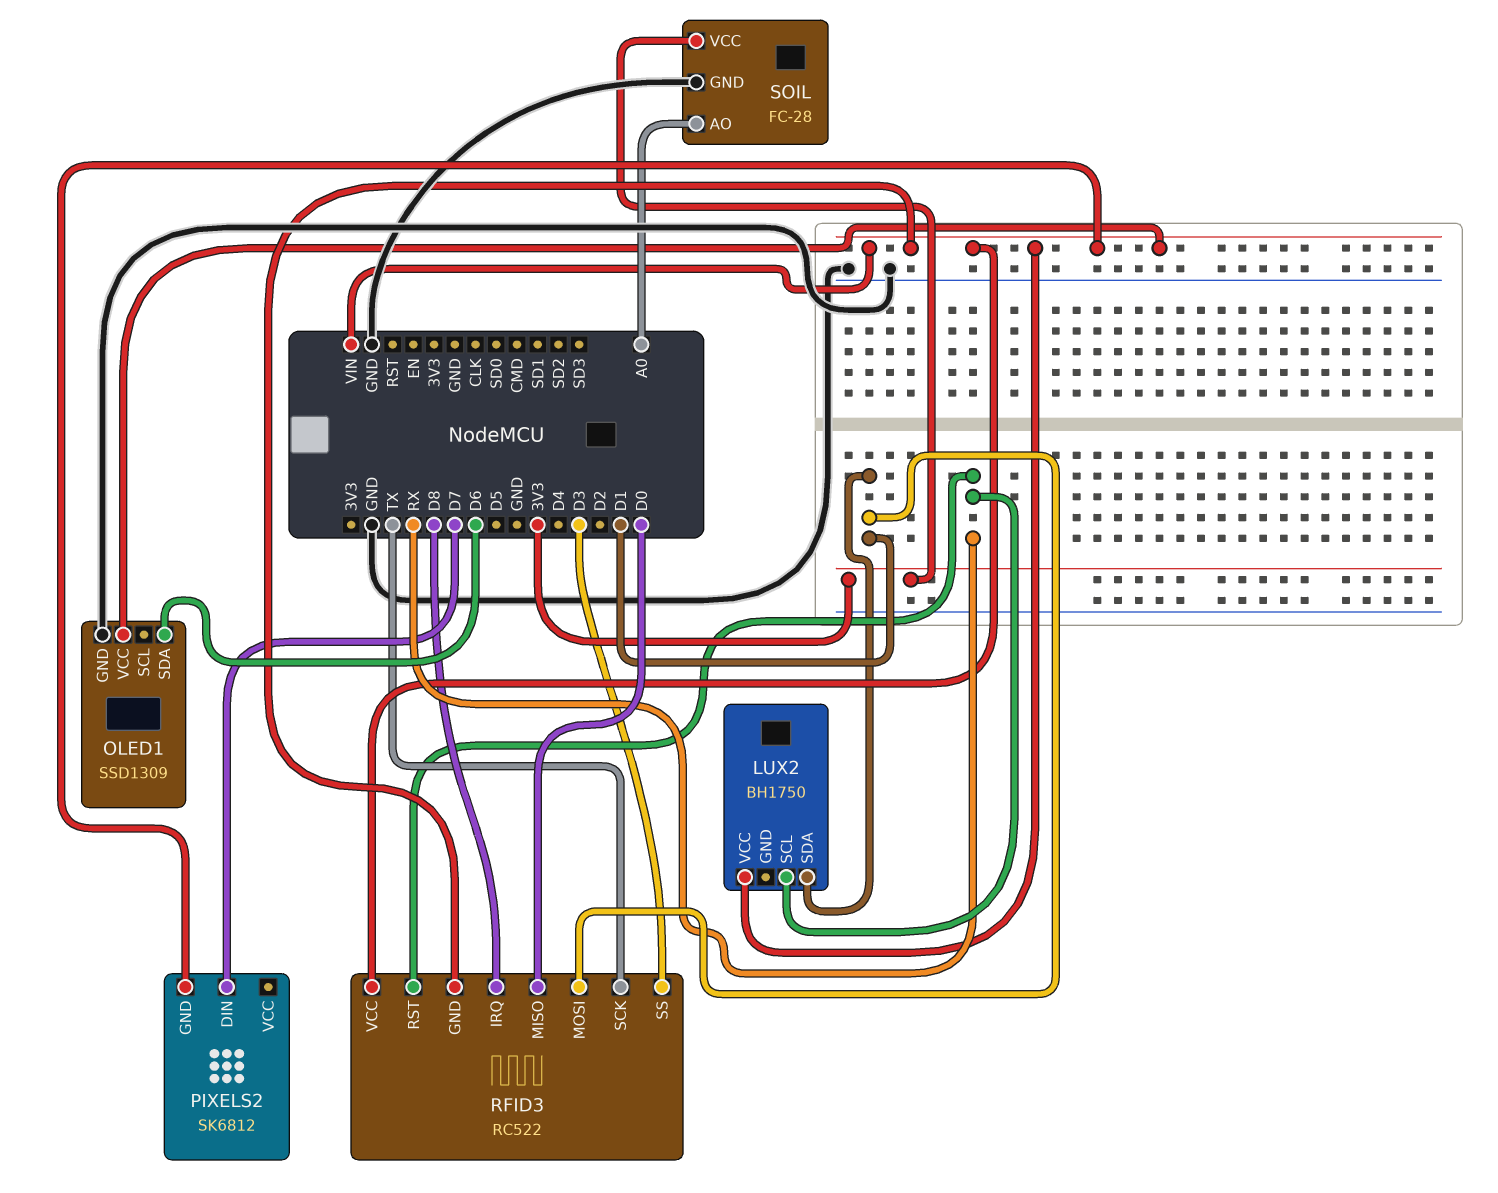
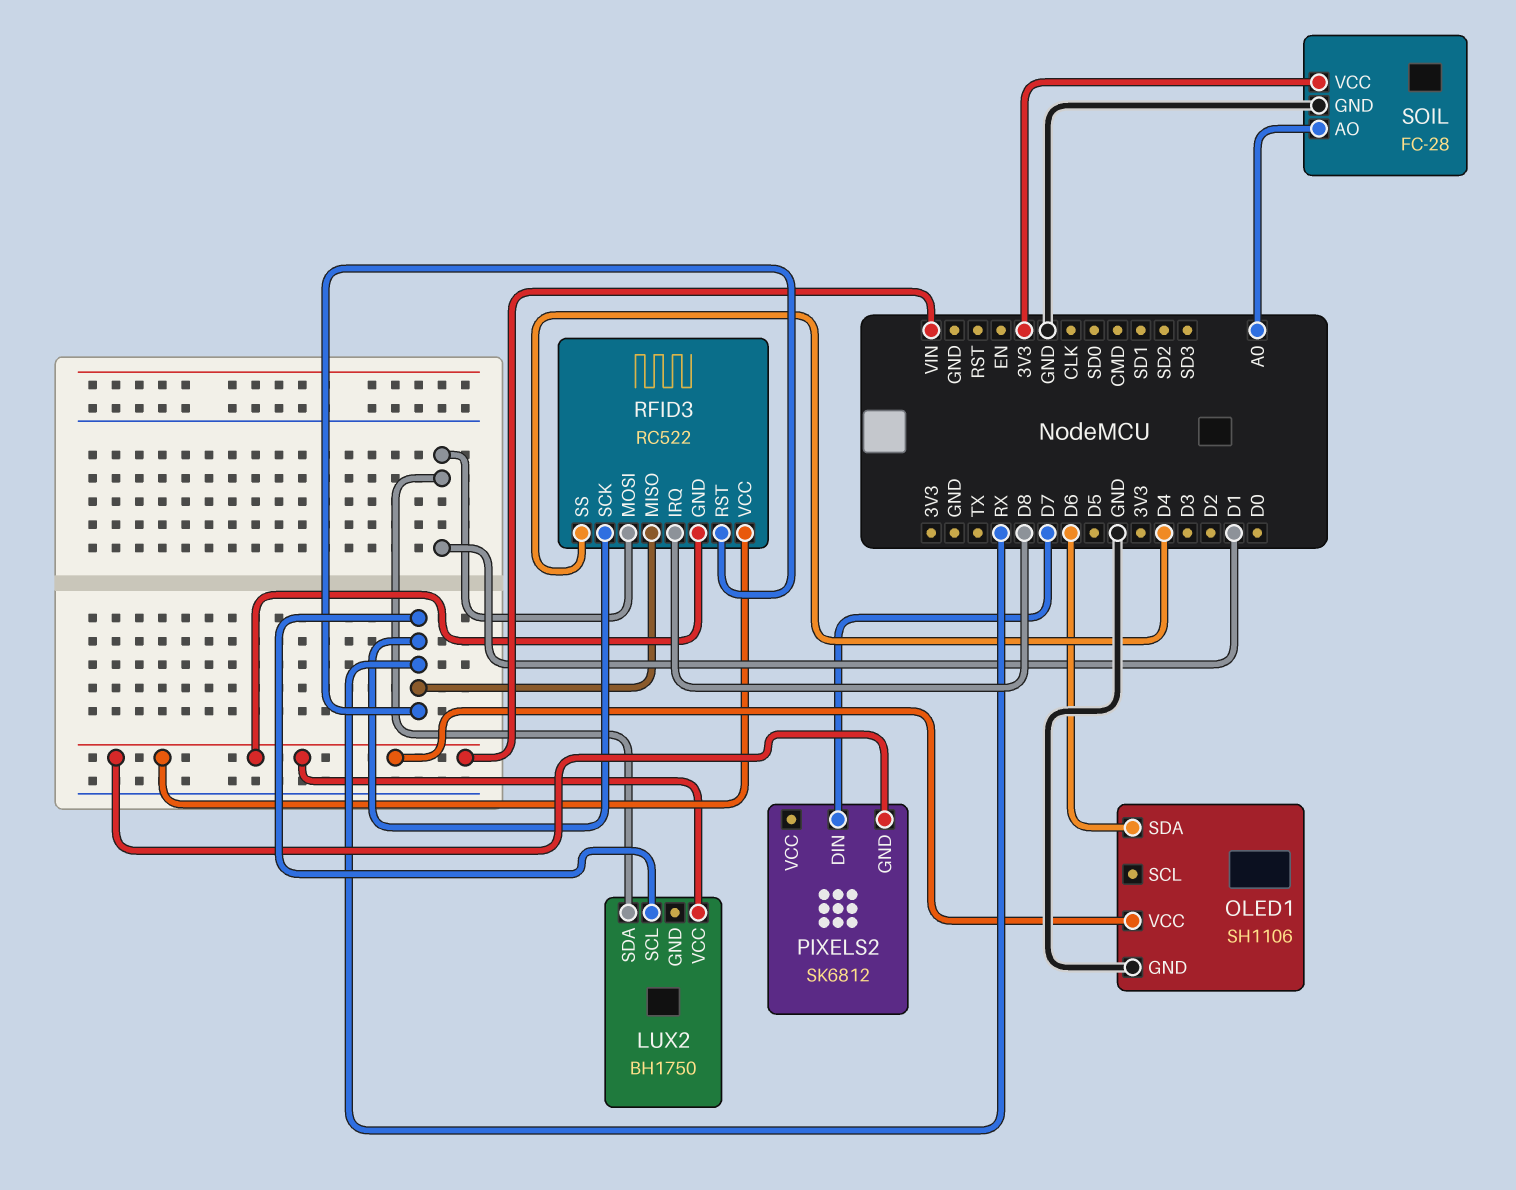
OLED1: SSD1309 -> SH1106
RFID3 pin MISO: D0 -> RX
RFID3 pin SCK: TX -> RX
RFID3 pin SS: D3 -> D4

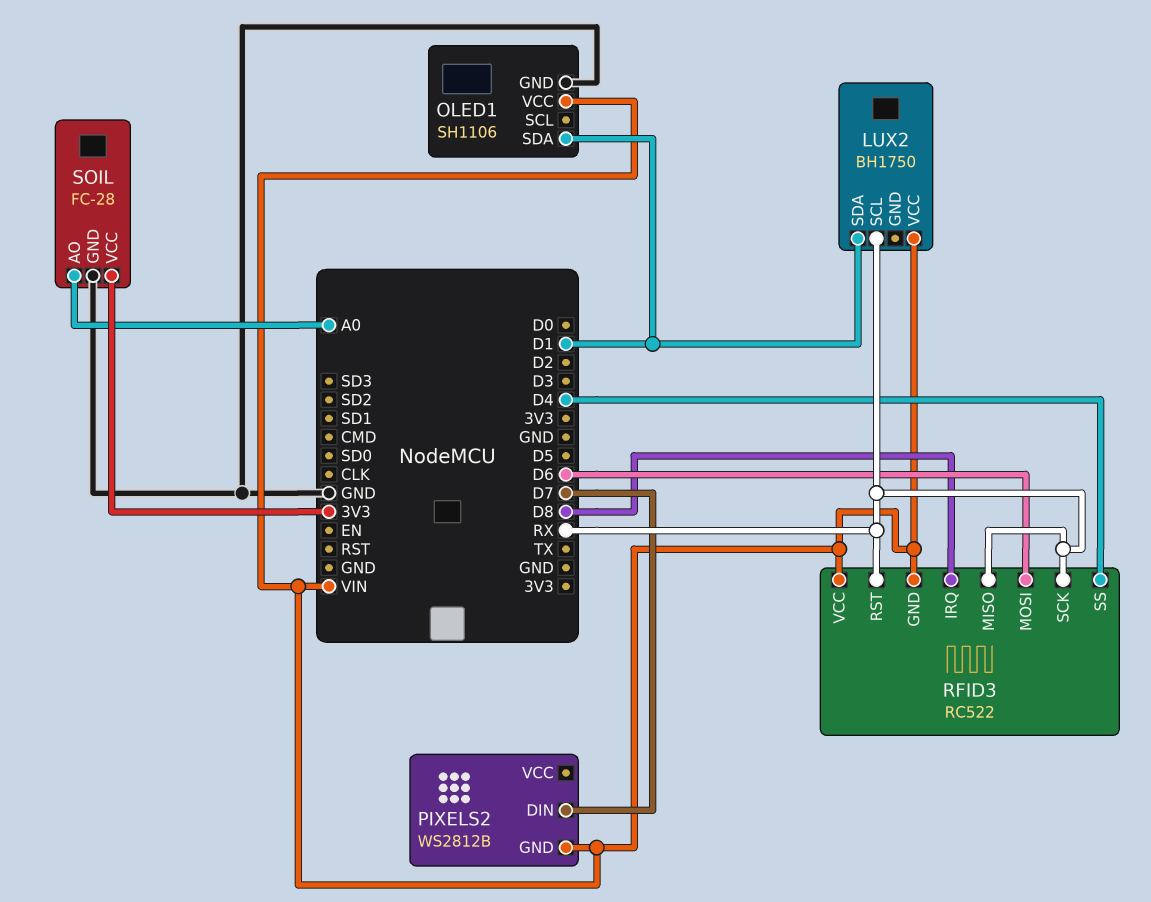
OLED1 pin SDA: D6 -> D1
PIXELS2: SK6812 -> WS2812B
RFID3 pin MOSI: D1 -> D6

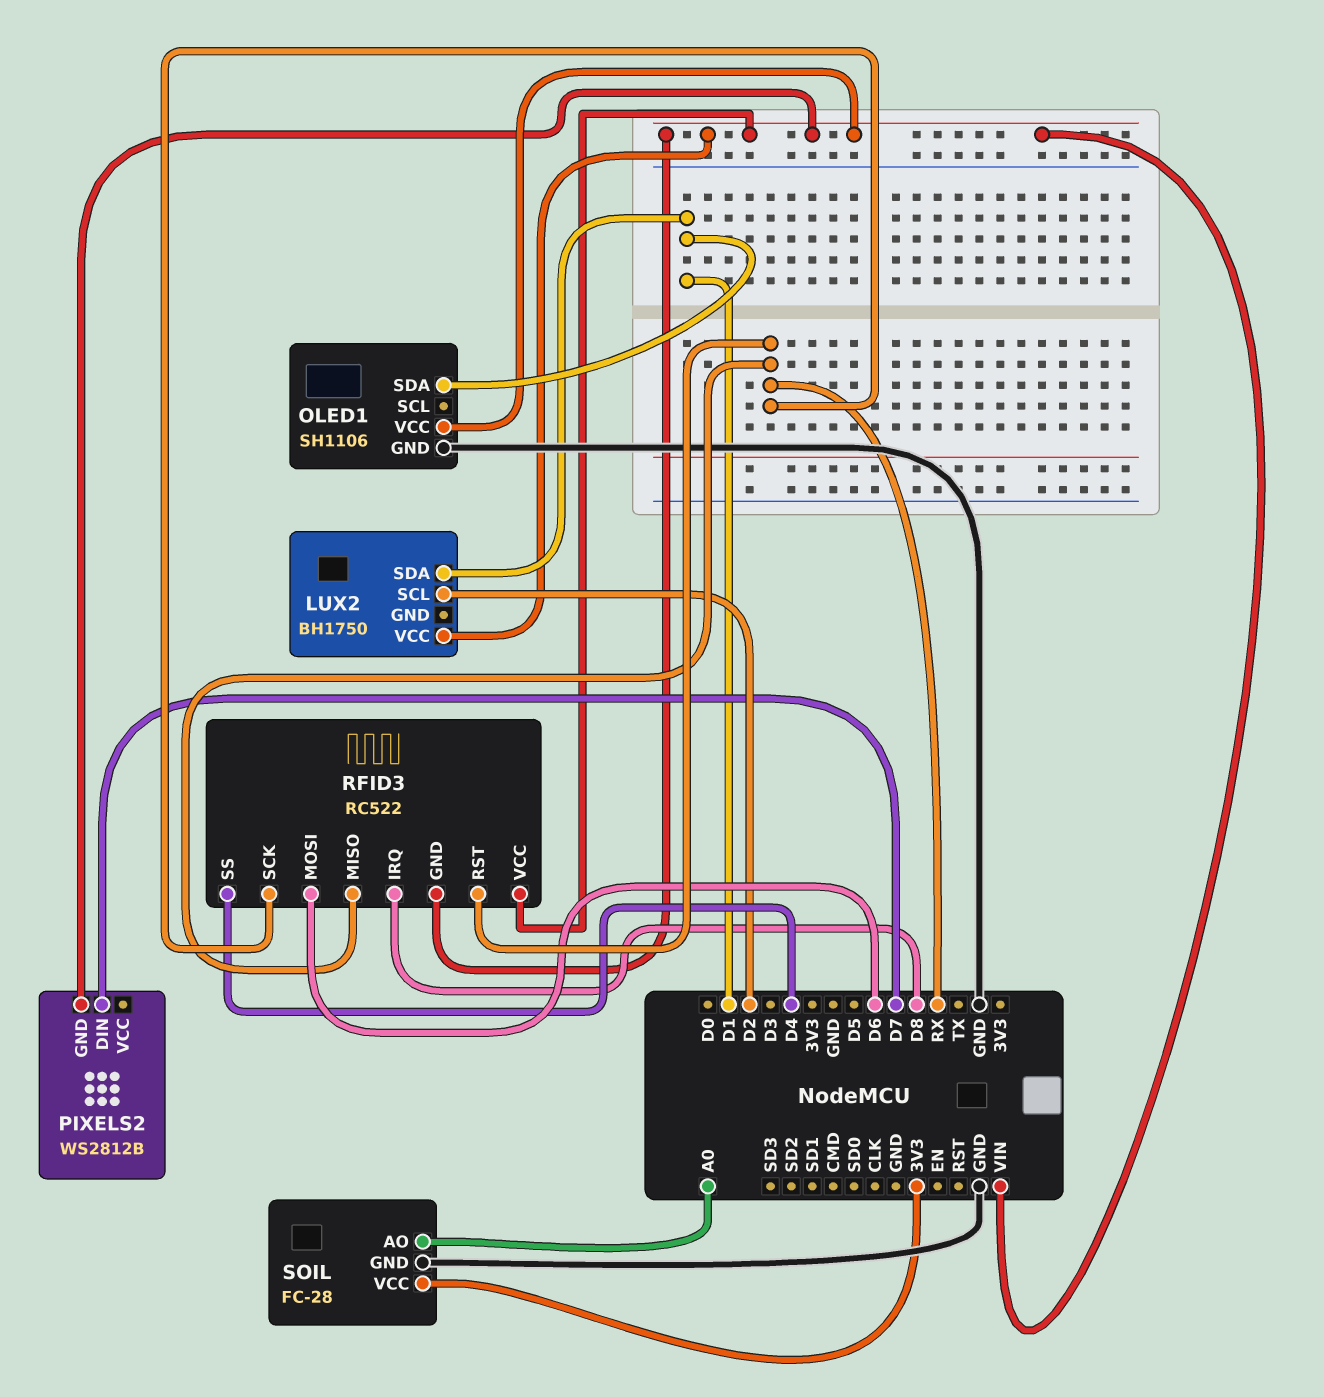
LUX2 pin SCL: RX -> D2

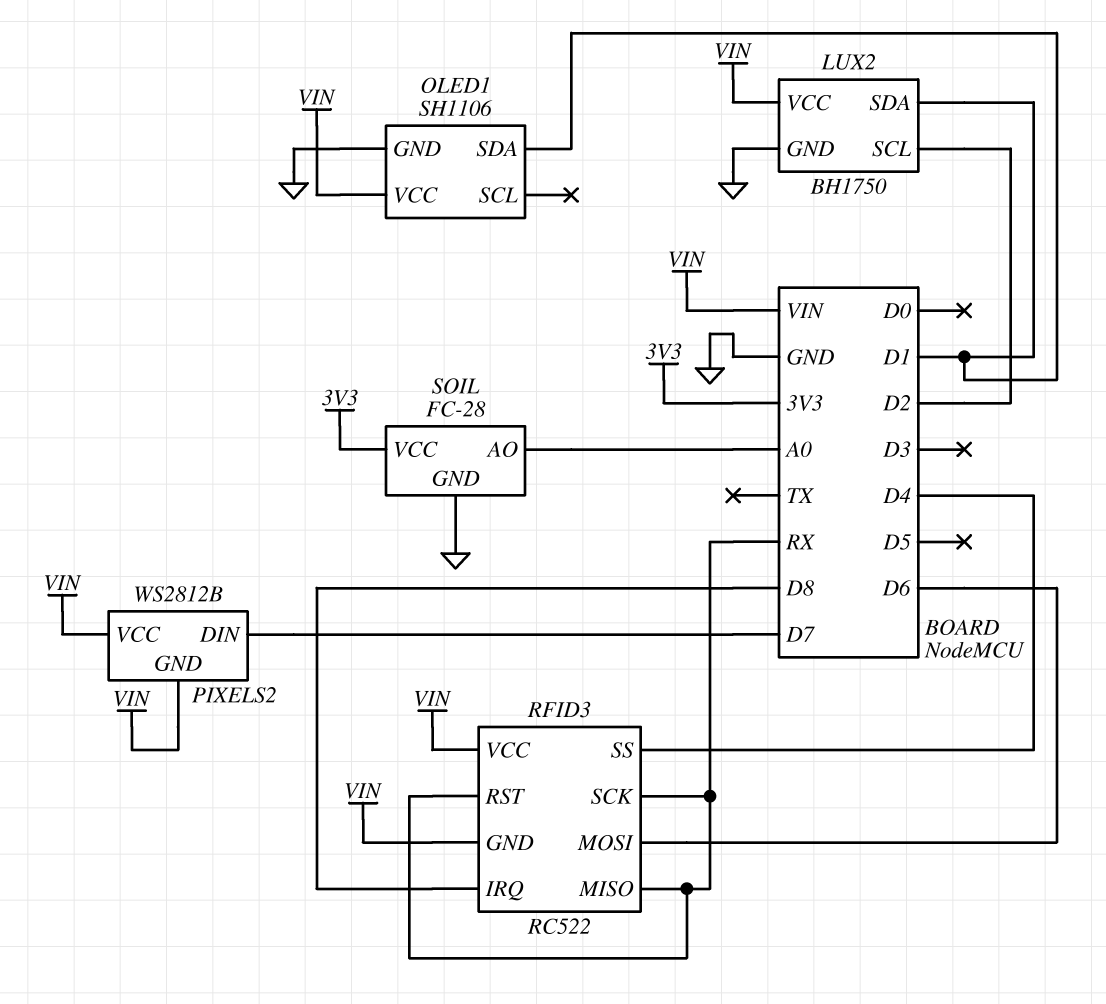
LUX2 pin GND: none -> GND
PIXELS2 pin VCC: none -> VIN

